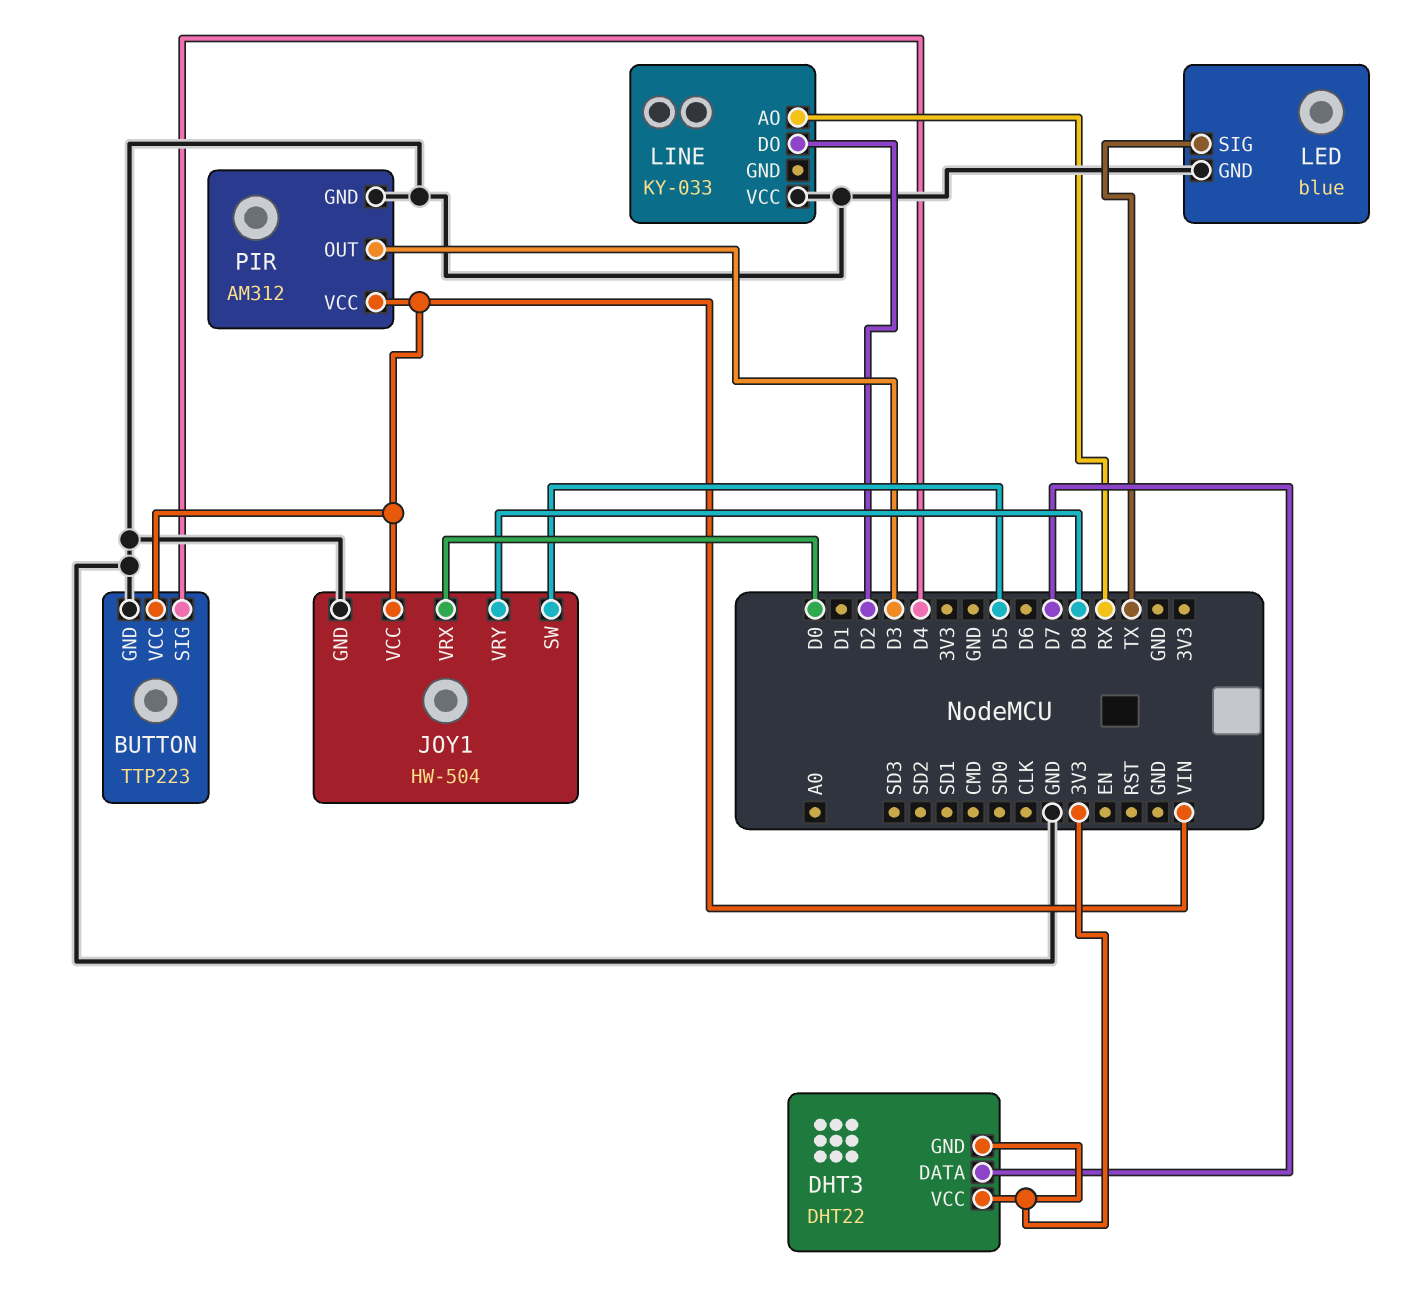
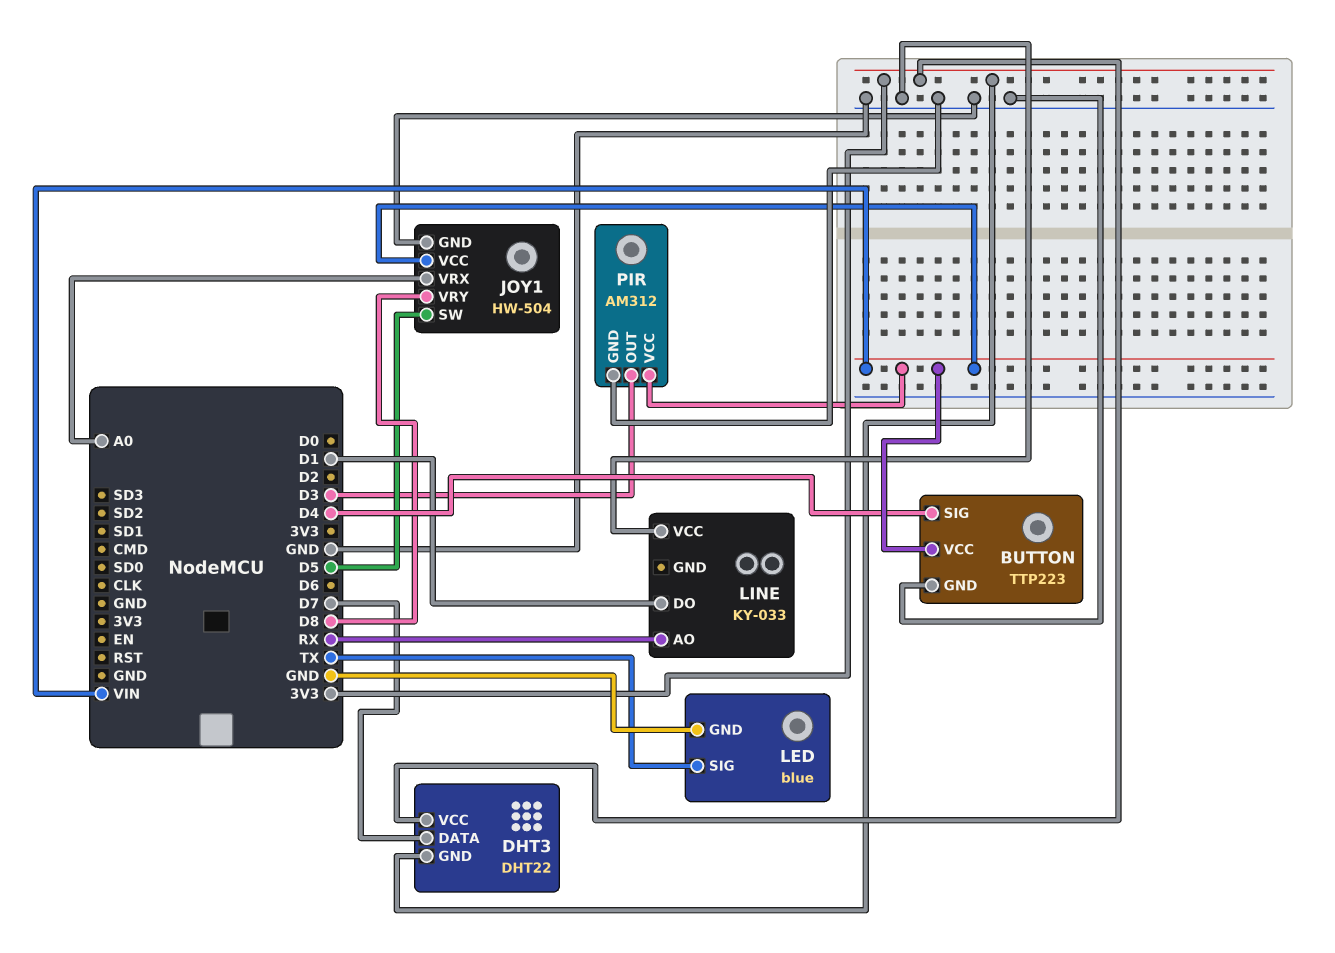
JOY1 pin VRX: D0 -> A0
LINE pin DO: D2 -> D1

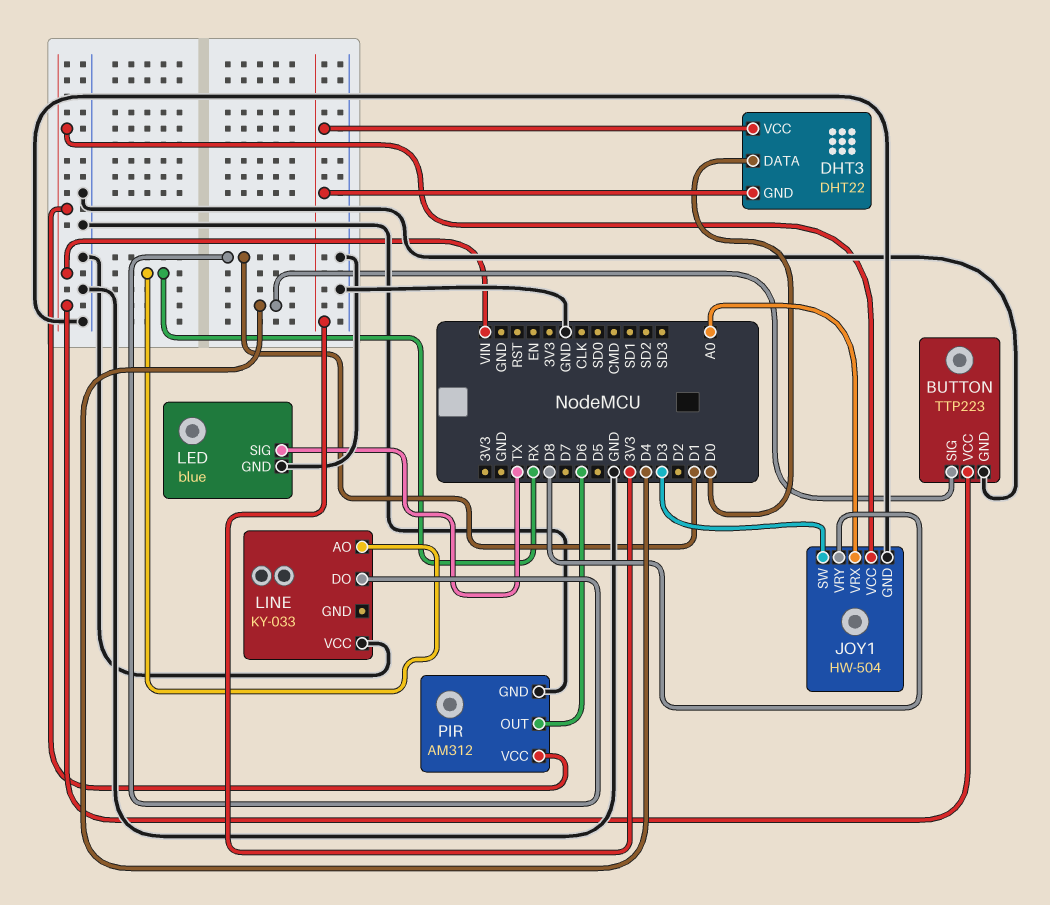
DHT3 pin DATA: D7 -> D0
JOY1 pin SW: D5 -> D3
PIR pin OUT: D3 -> D6

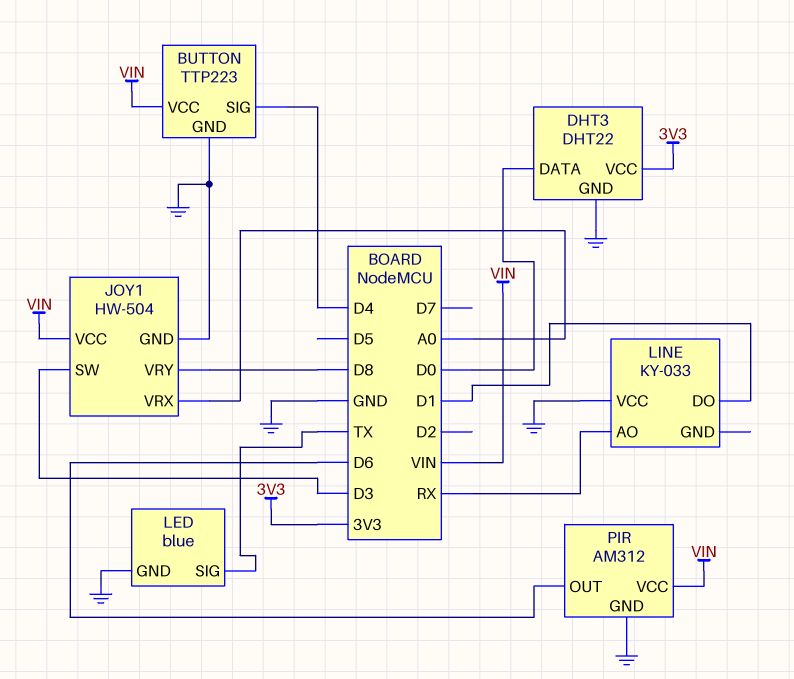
DHT3 pin GND: 3V3 -> GND

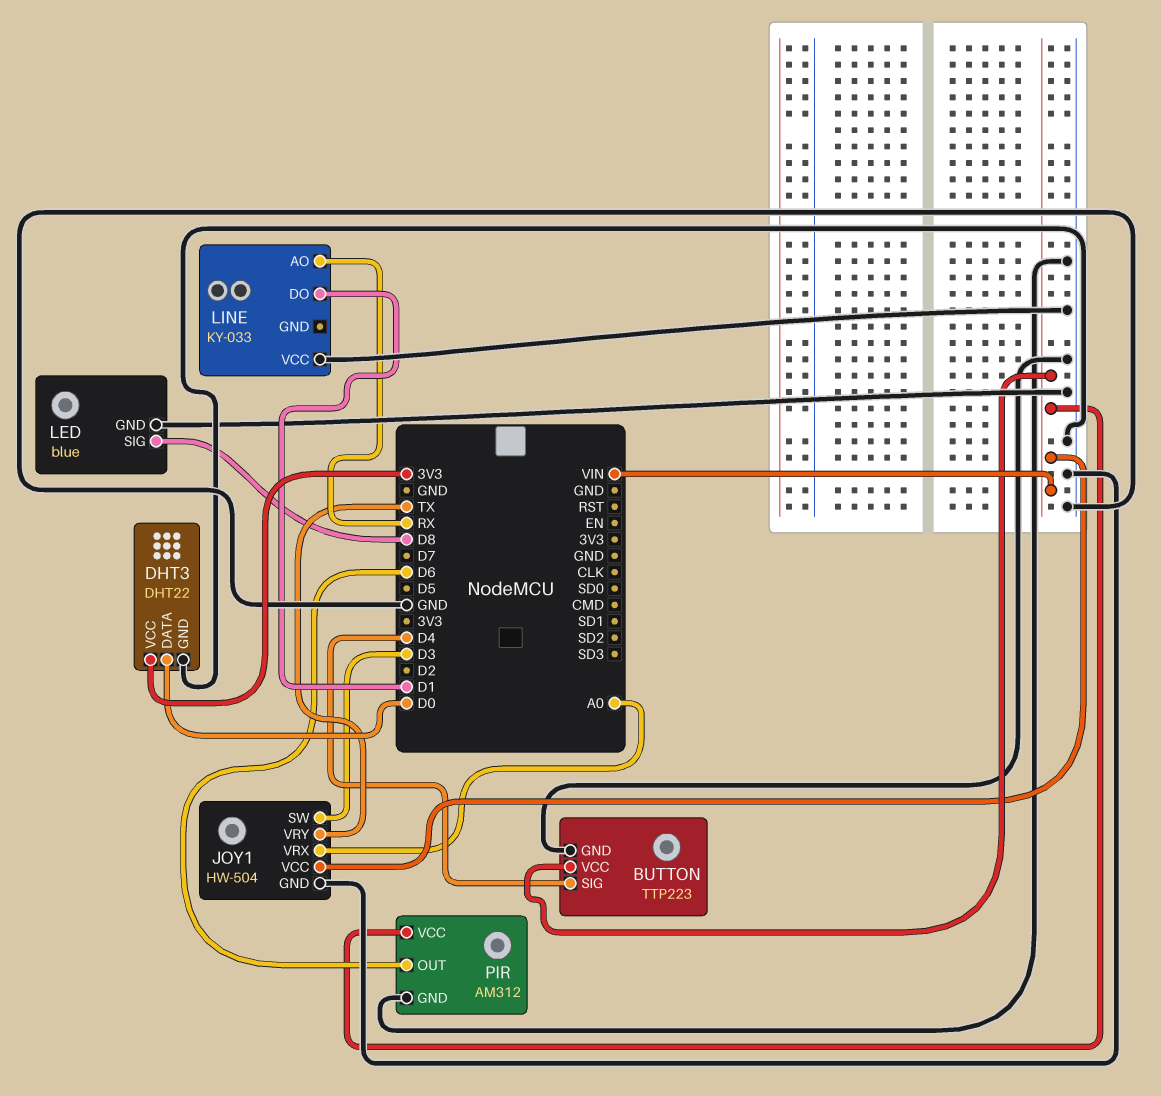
JOY1 pin VRY: D8 -> TX
LED pin SIG: TX -> D8

